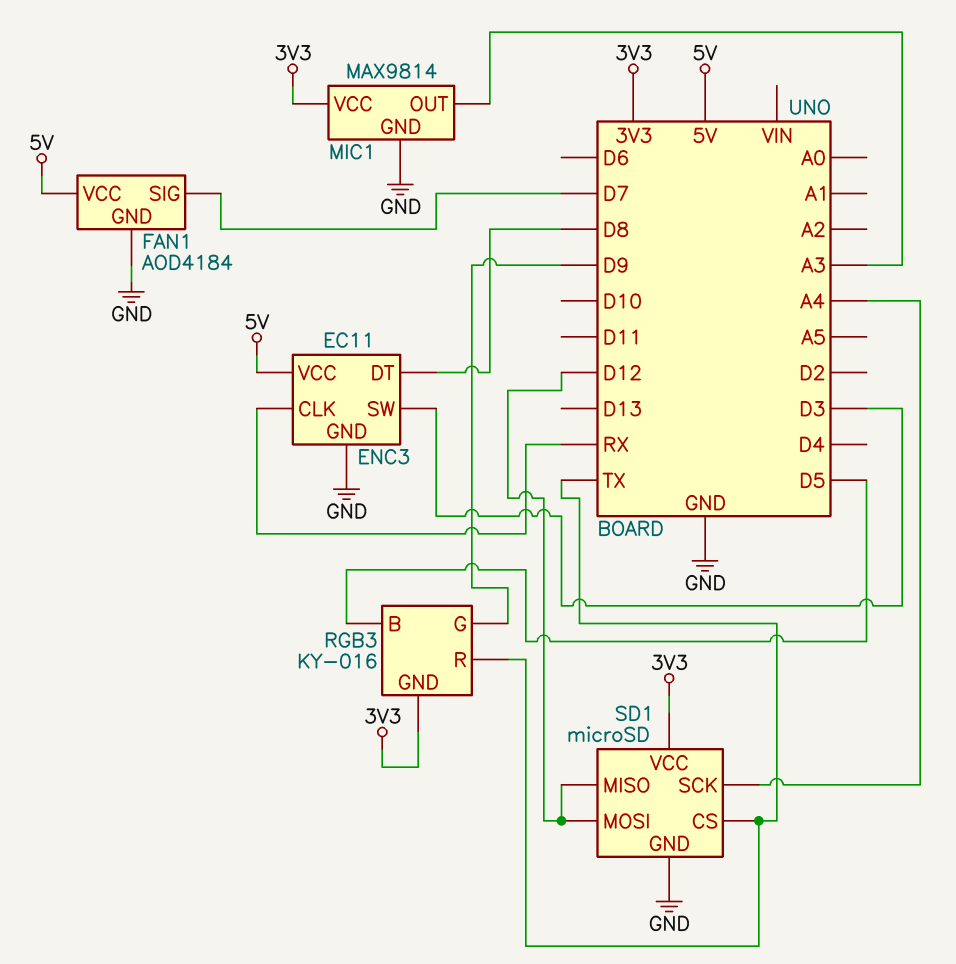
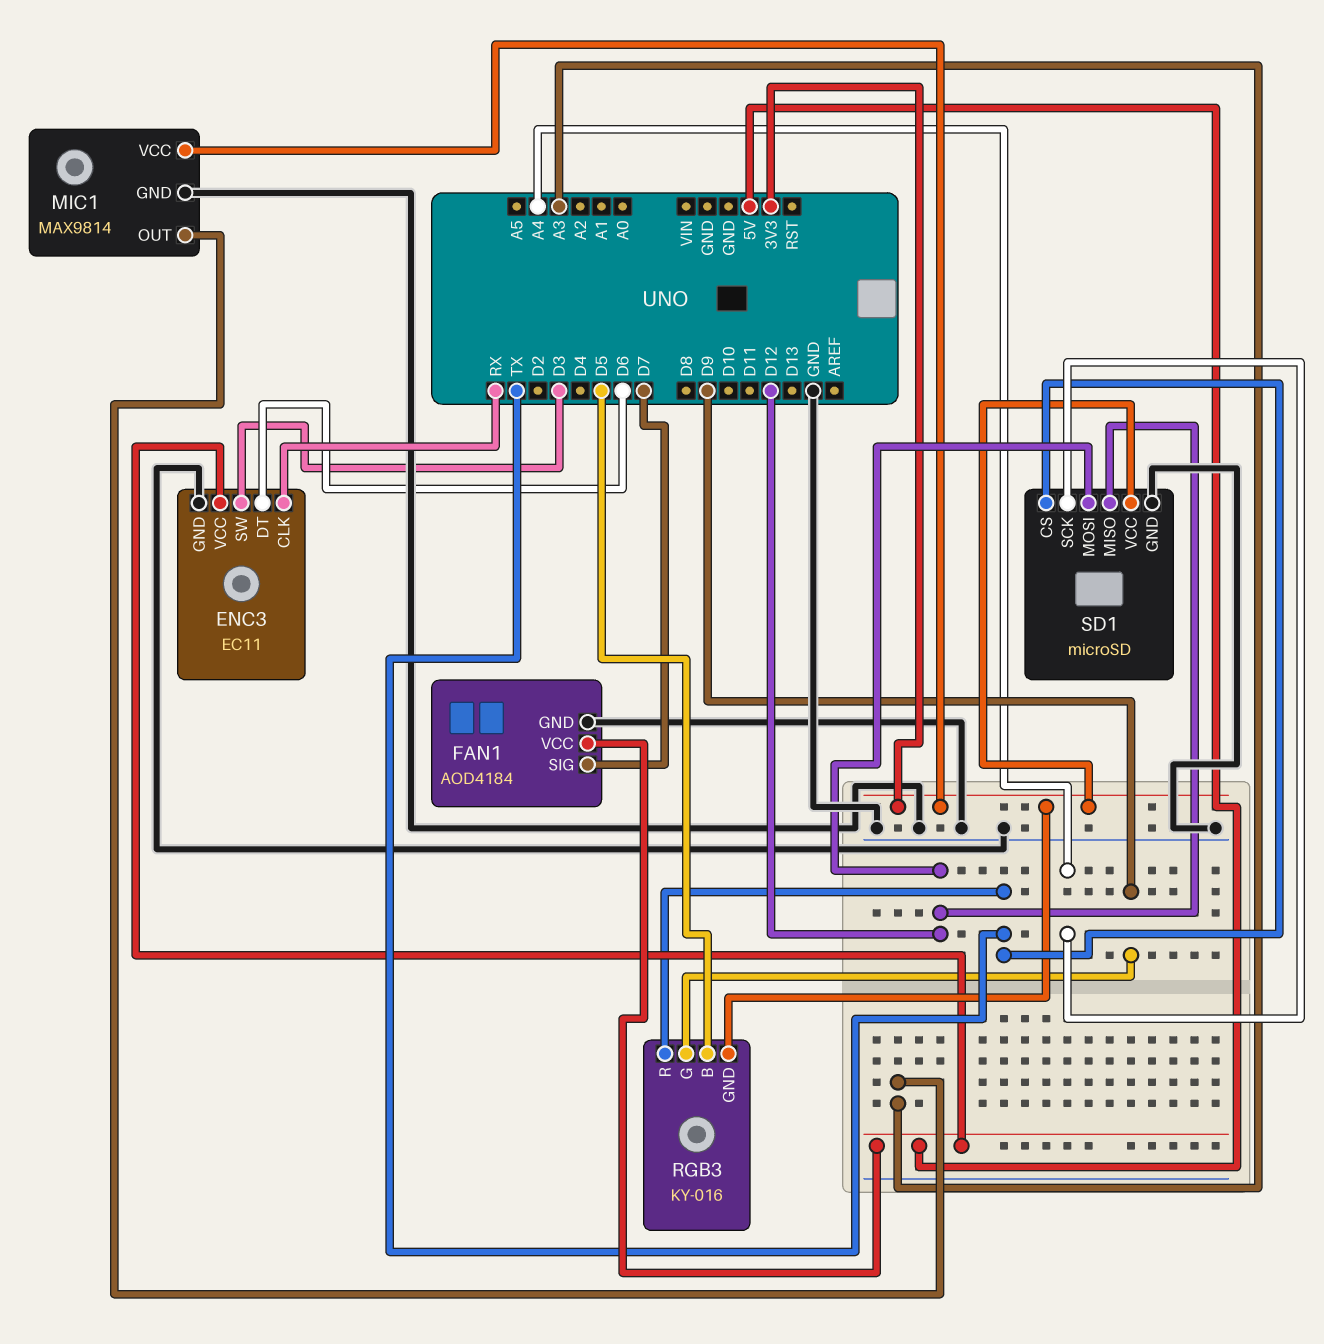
ENC3 pin DT: D8 -> D6

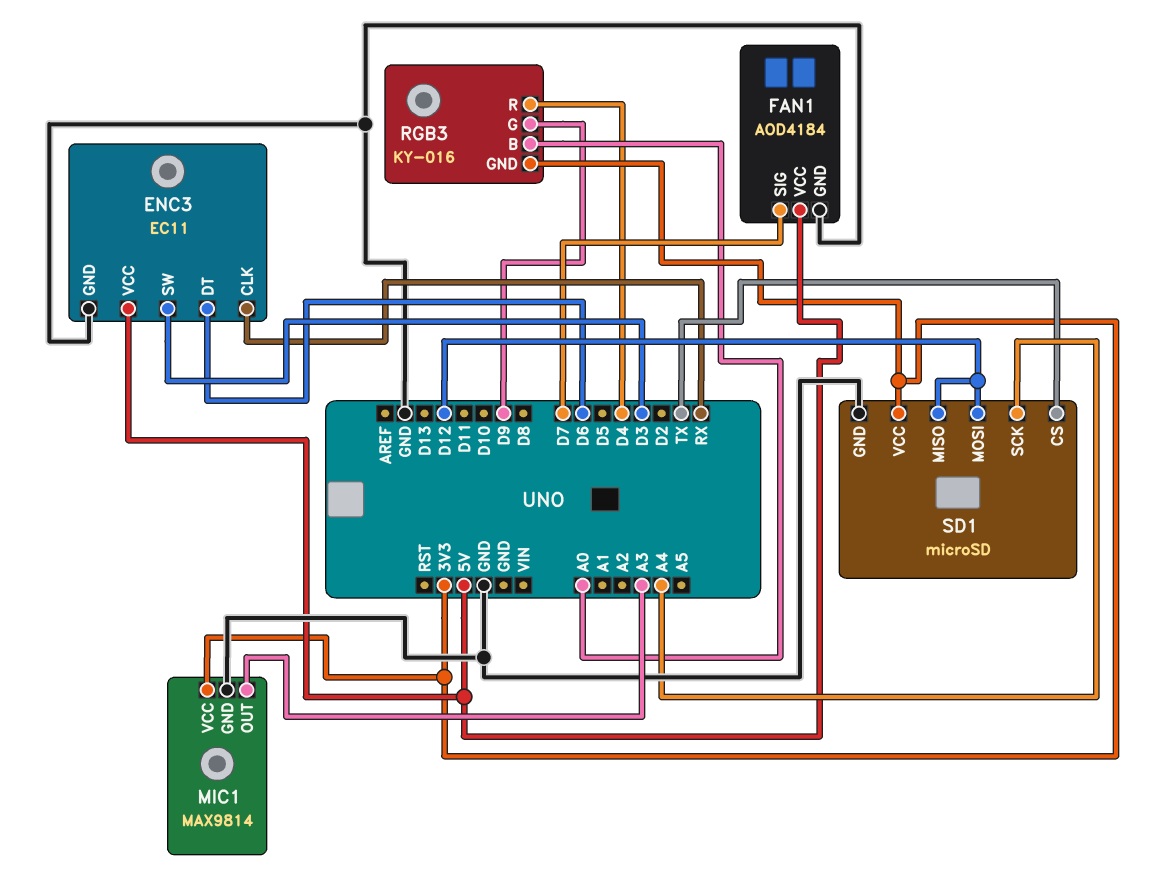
RGB3 pin B: D5 -> A0
RGB3 pin R: TX -> D4

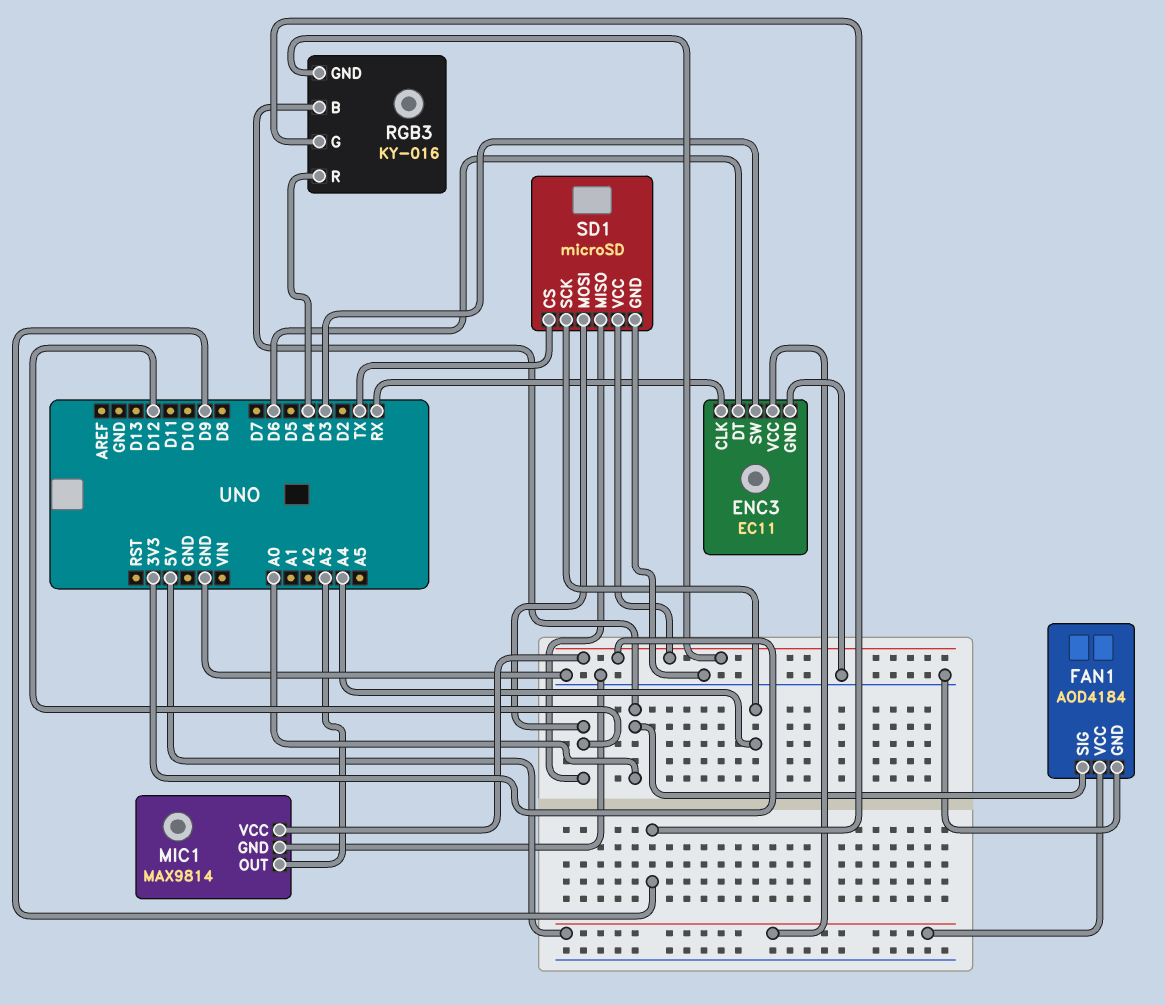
FAN1 pin SIG: D7 -> A0

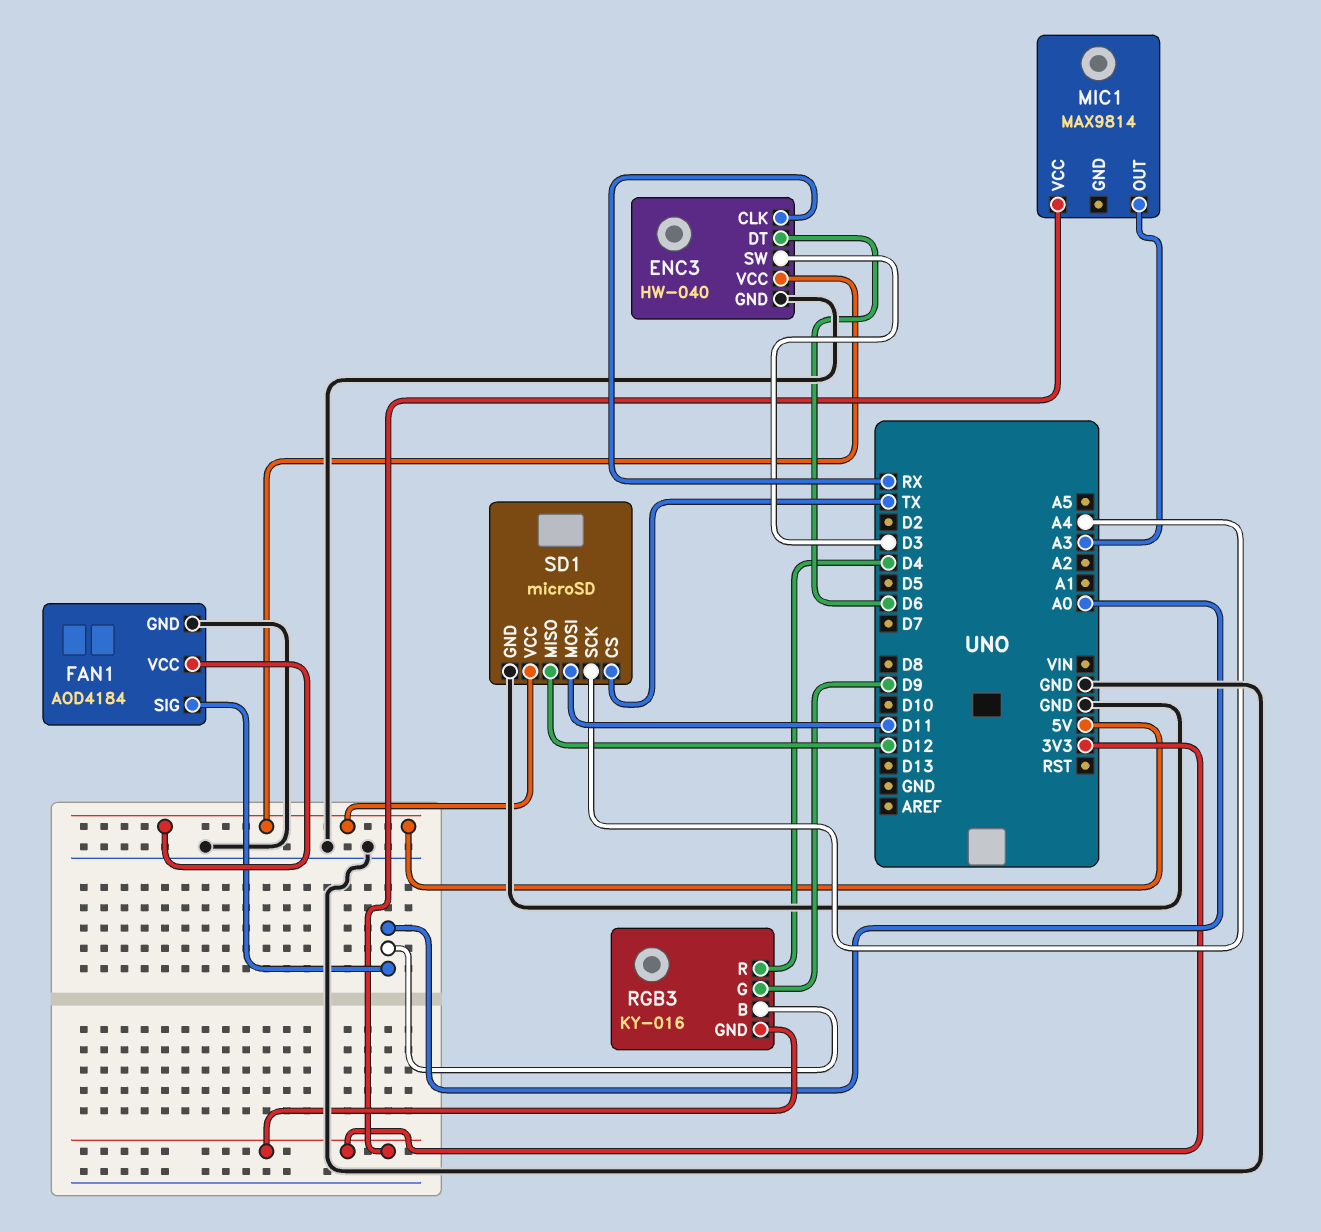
ENC3: EC11 -> HW-040
MIC1 pin GND: GND -> none
SD1 pin MOSI: D12 -> D11
SD1 pin VCC: 3V3 -> 5V

